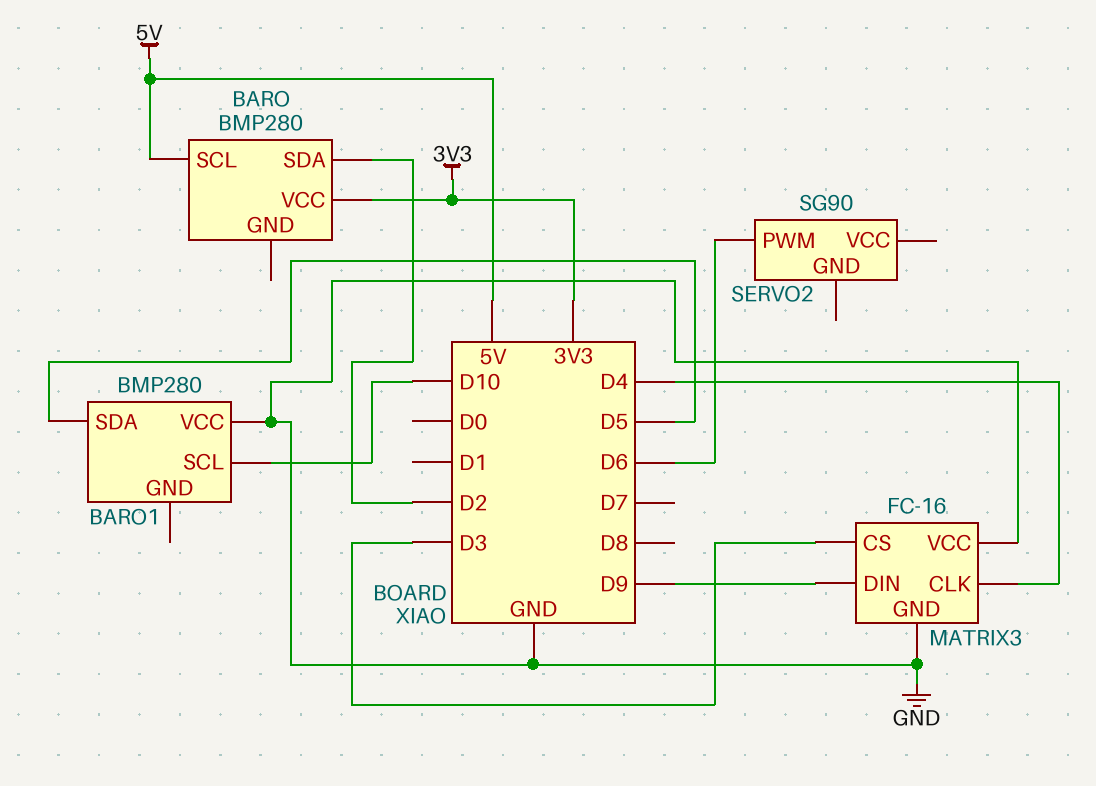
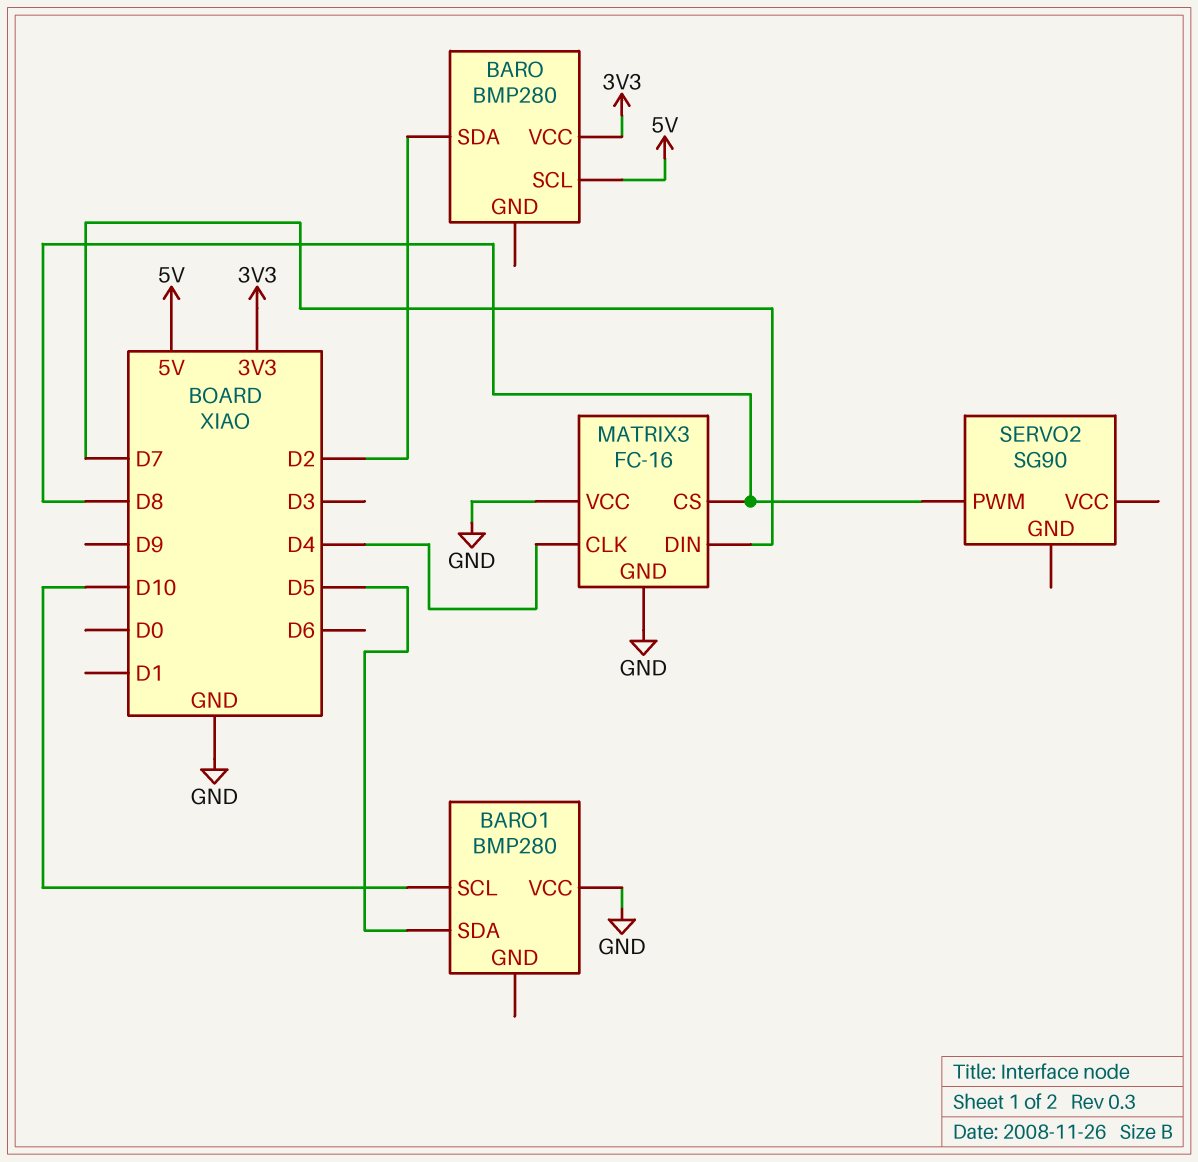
MATRIX3 pin CS: D3 -> D8
MATRIX3 pin DIN: D9 -> D7
SERVO2 pin PWM: D6 -> D8

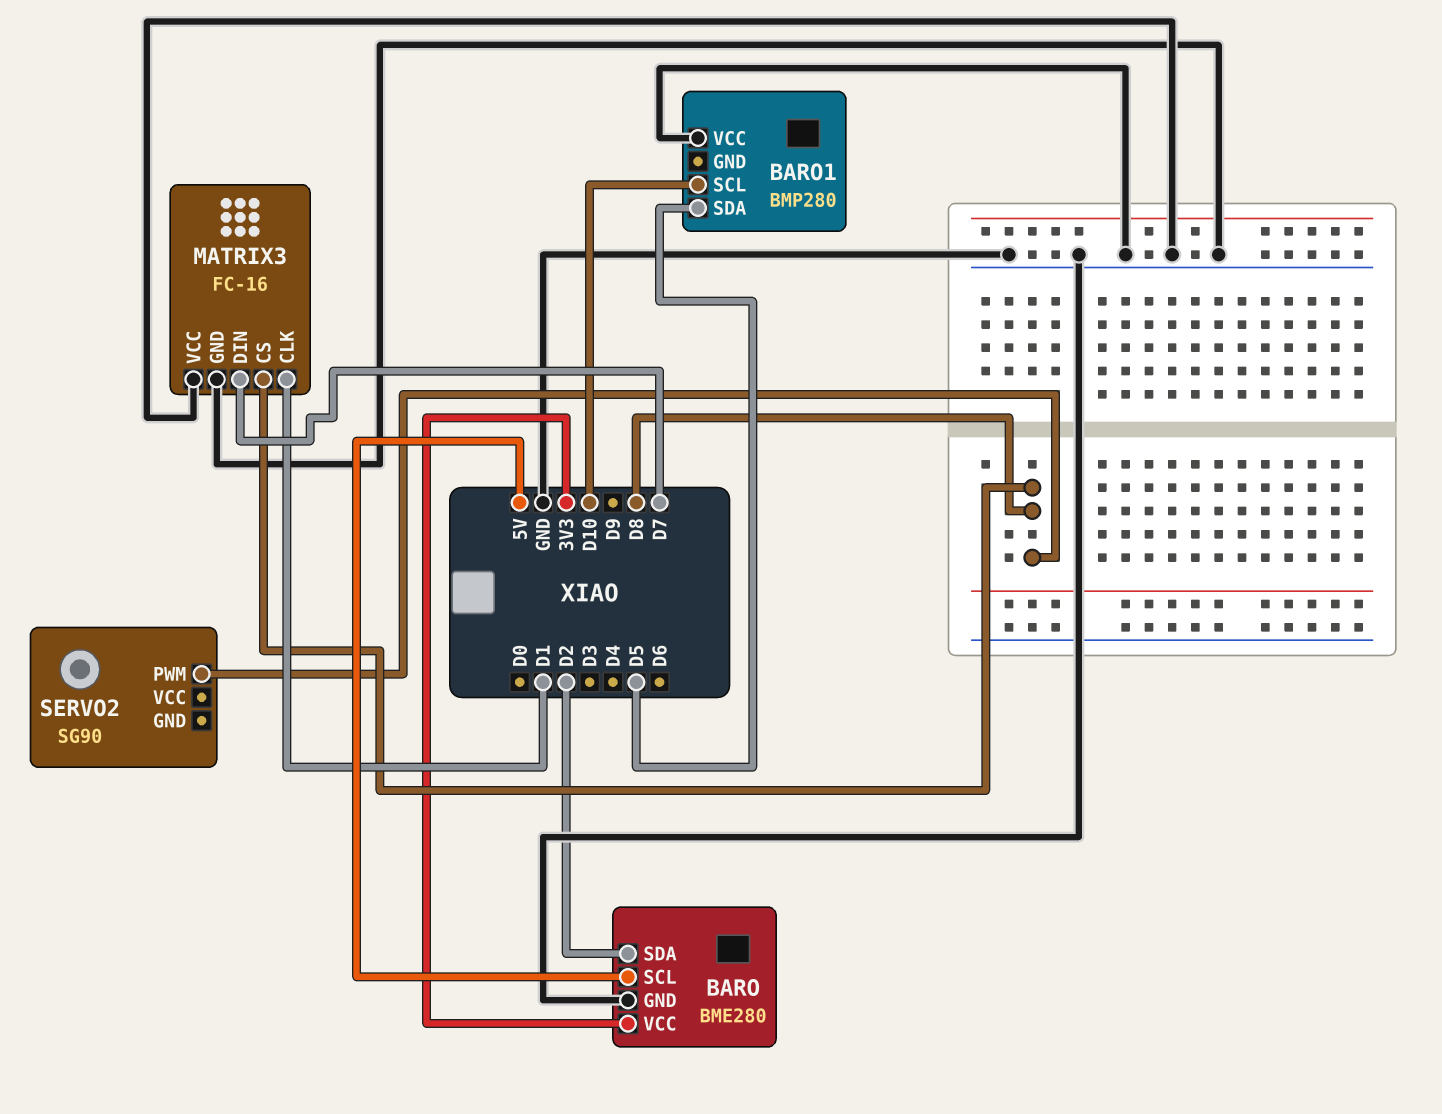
BARO: BMP280 -> BME280
BARO pin GND: none -> GND
MATRIX3 pin CLK: D4 -> D1

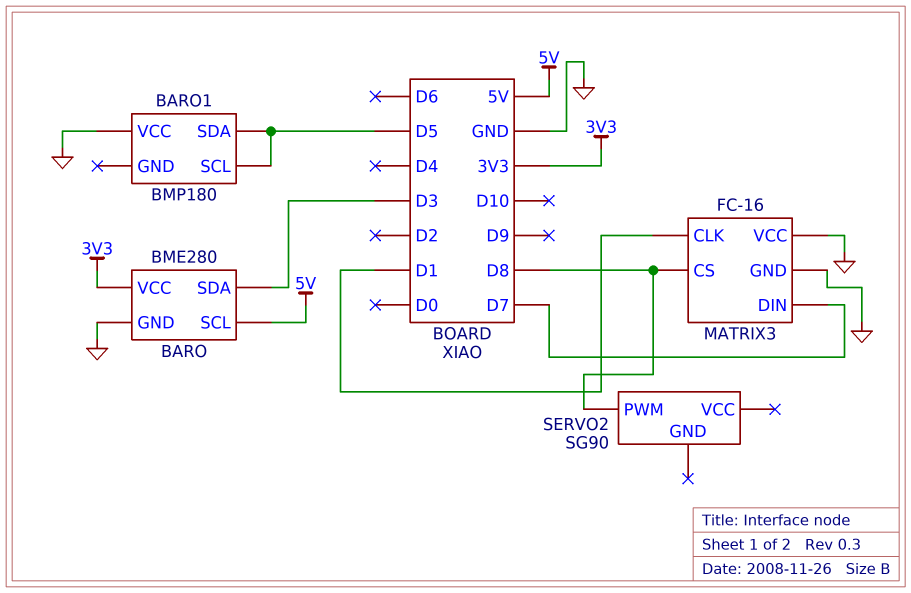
BARO pin SDA: D2 -> D3
BARO1: BMP280 -> BMP180
BARO1 pin SCL: D10 -> D5

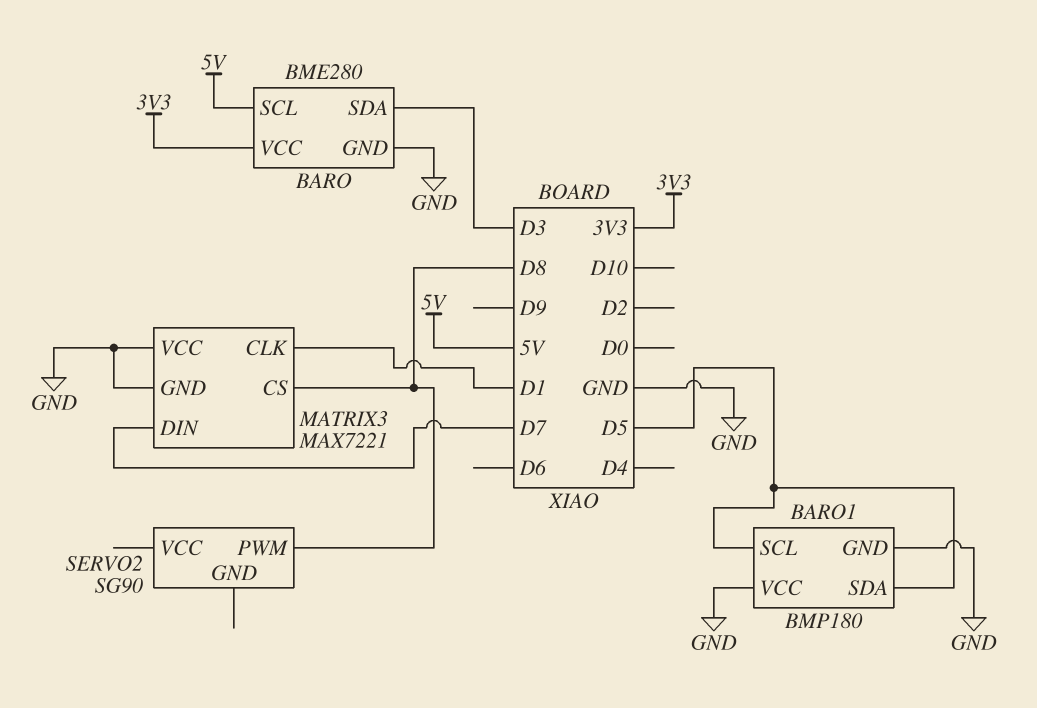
BARO1 pin GND: none -> GND
MATRIX3: FC-16 -> MAX7221

